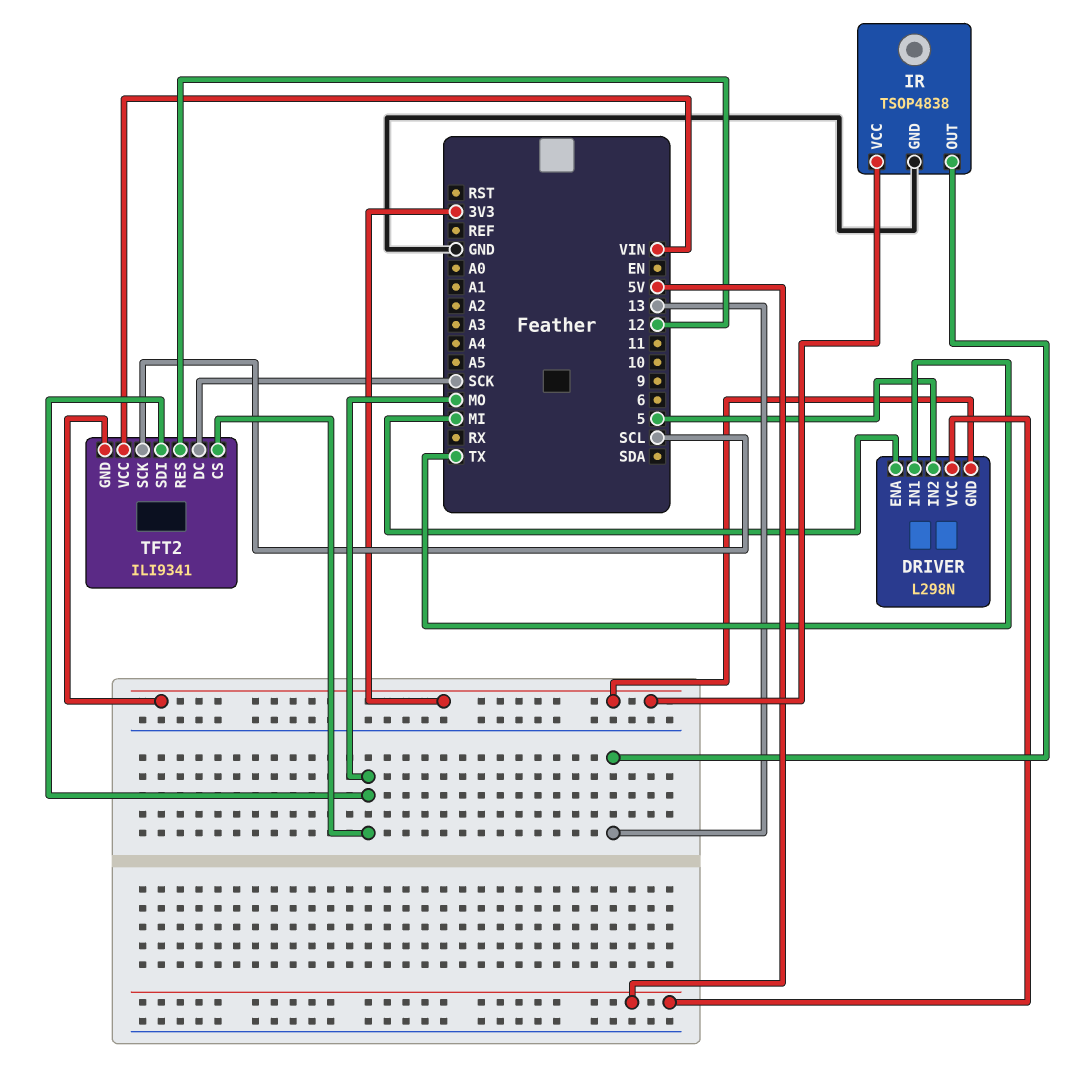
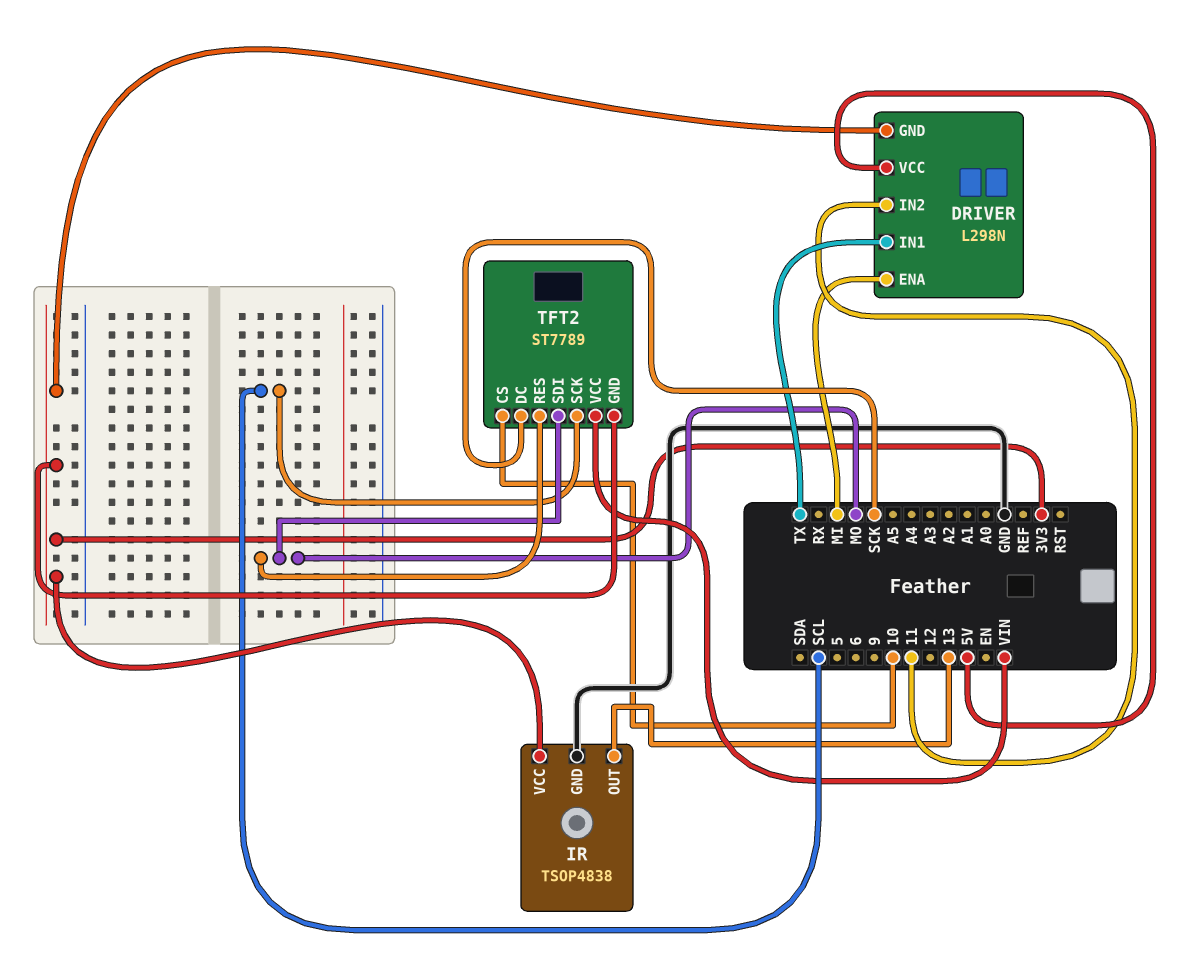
DRIVER pin IN2: 5 -> 11
TFT2: ILI9341 -> ST7789
TFT2 pin CS: MO -> 10
TFT2 pin RES: 12 -> MO

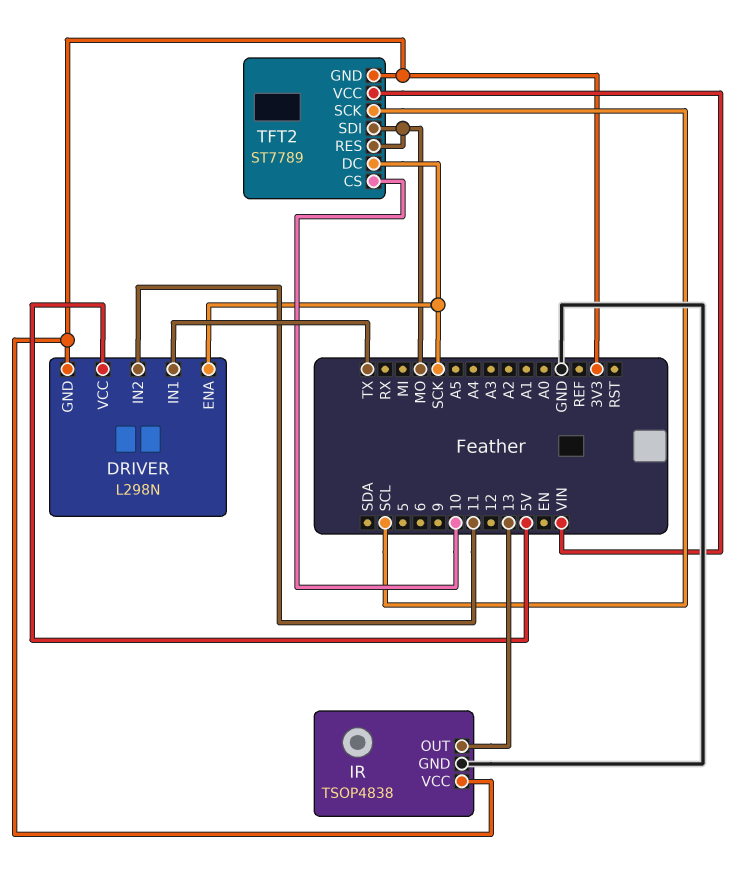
DRIVER pin ENA: MI -> SCK

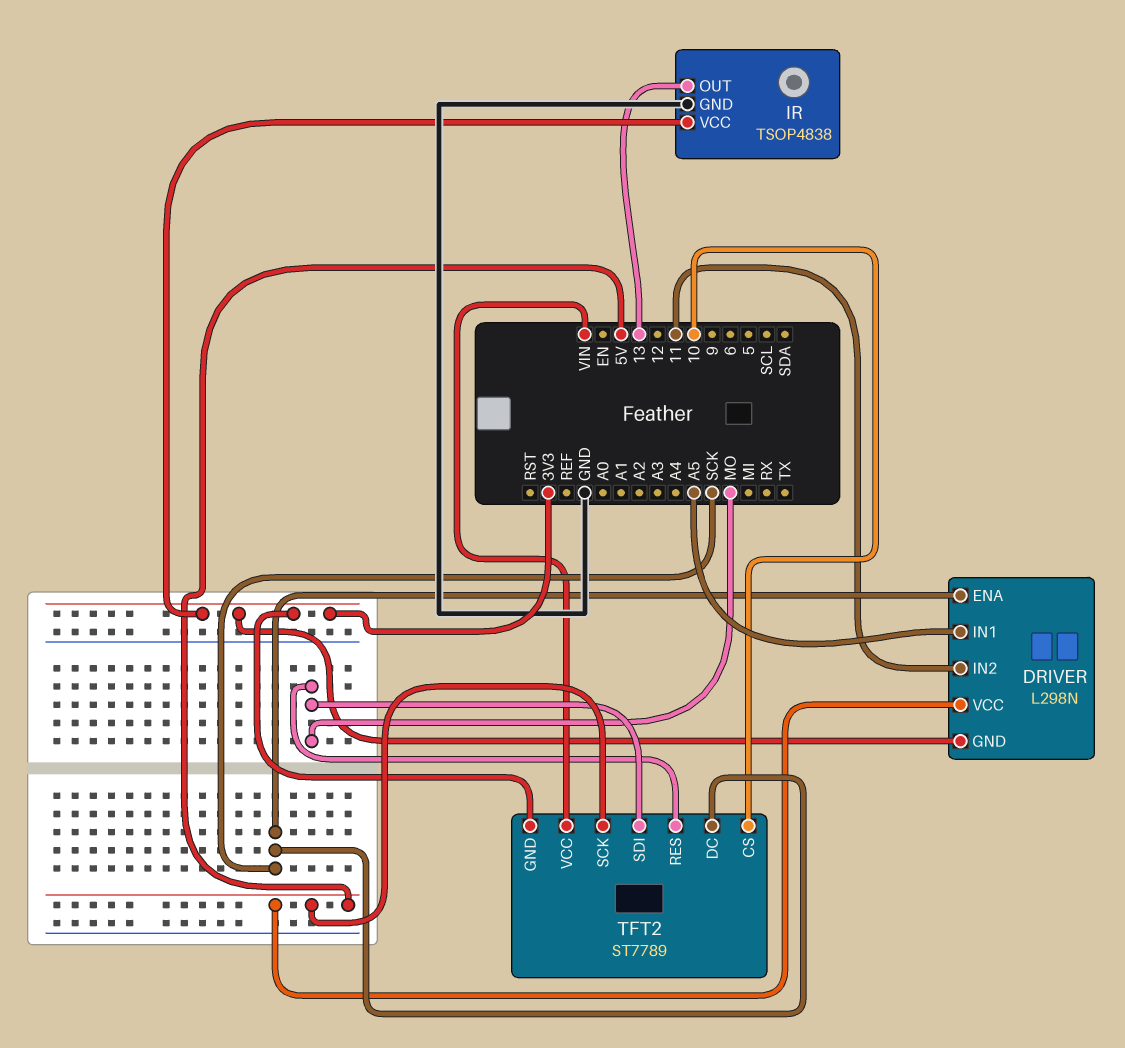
DRIVER pin IN1: TX -> A5
TFT2 pin SCK: SCL -> 5V

